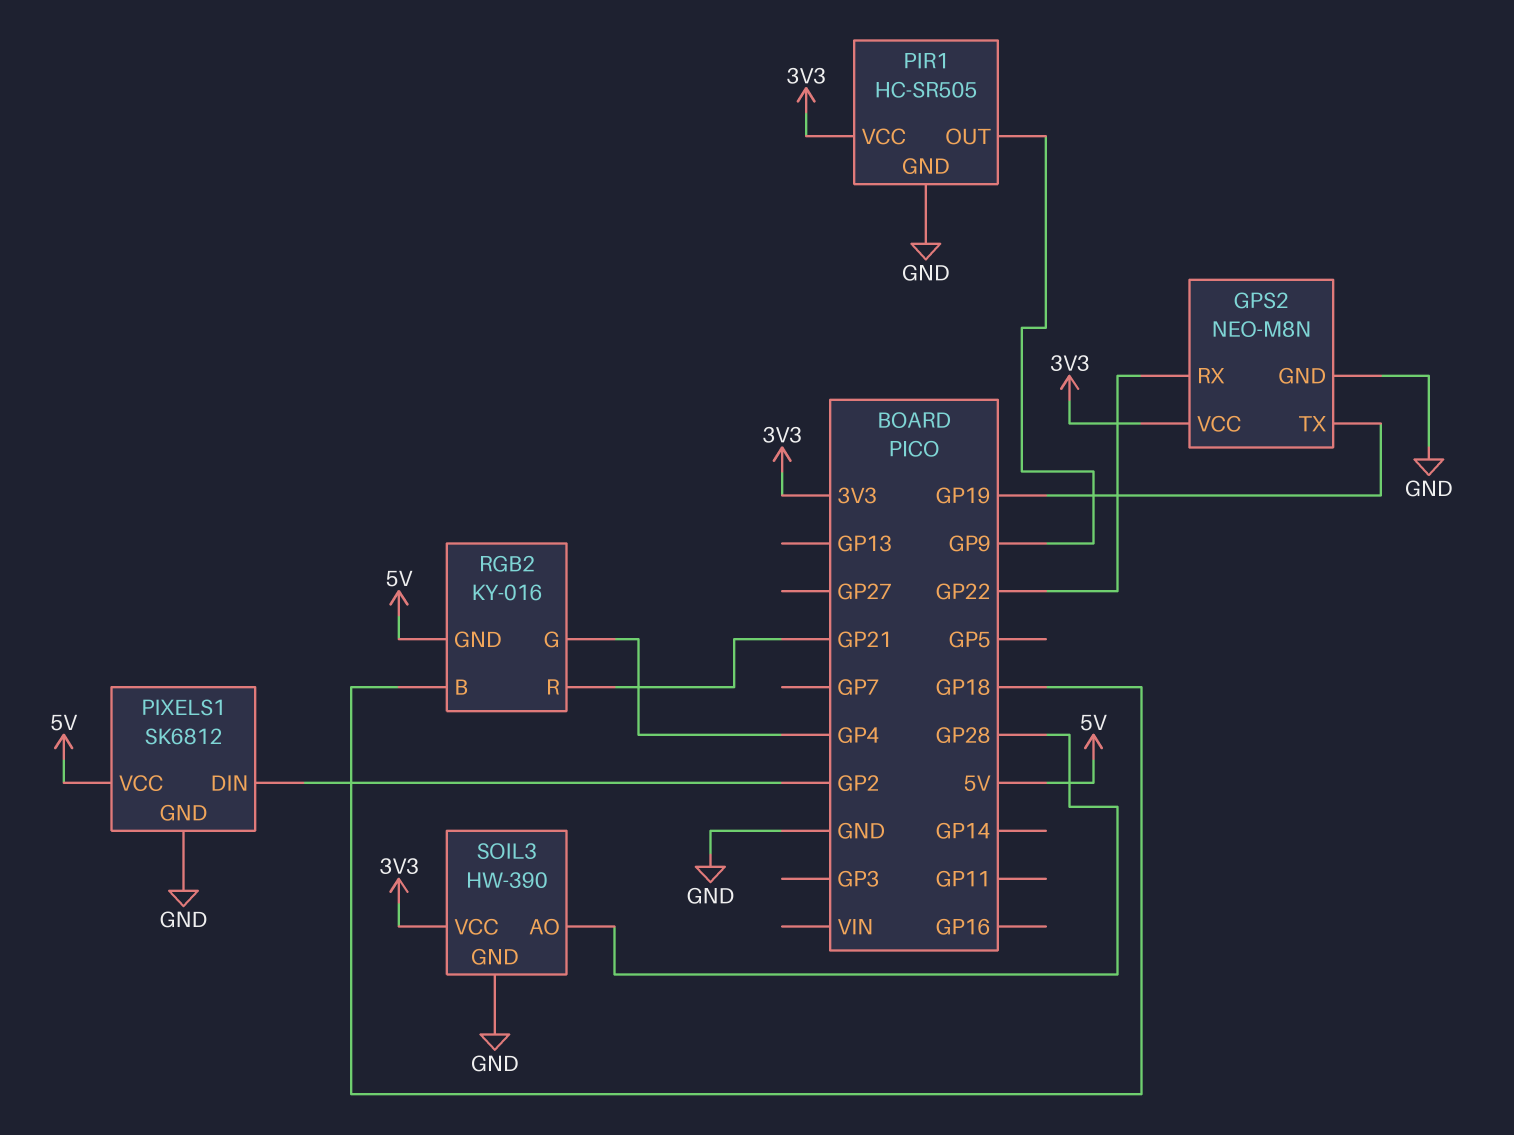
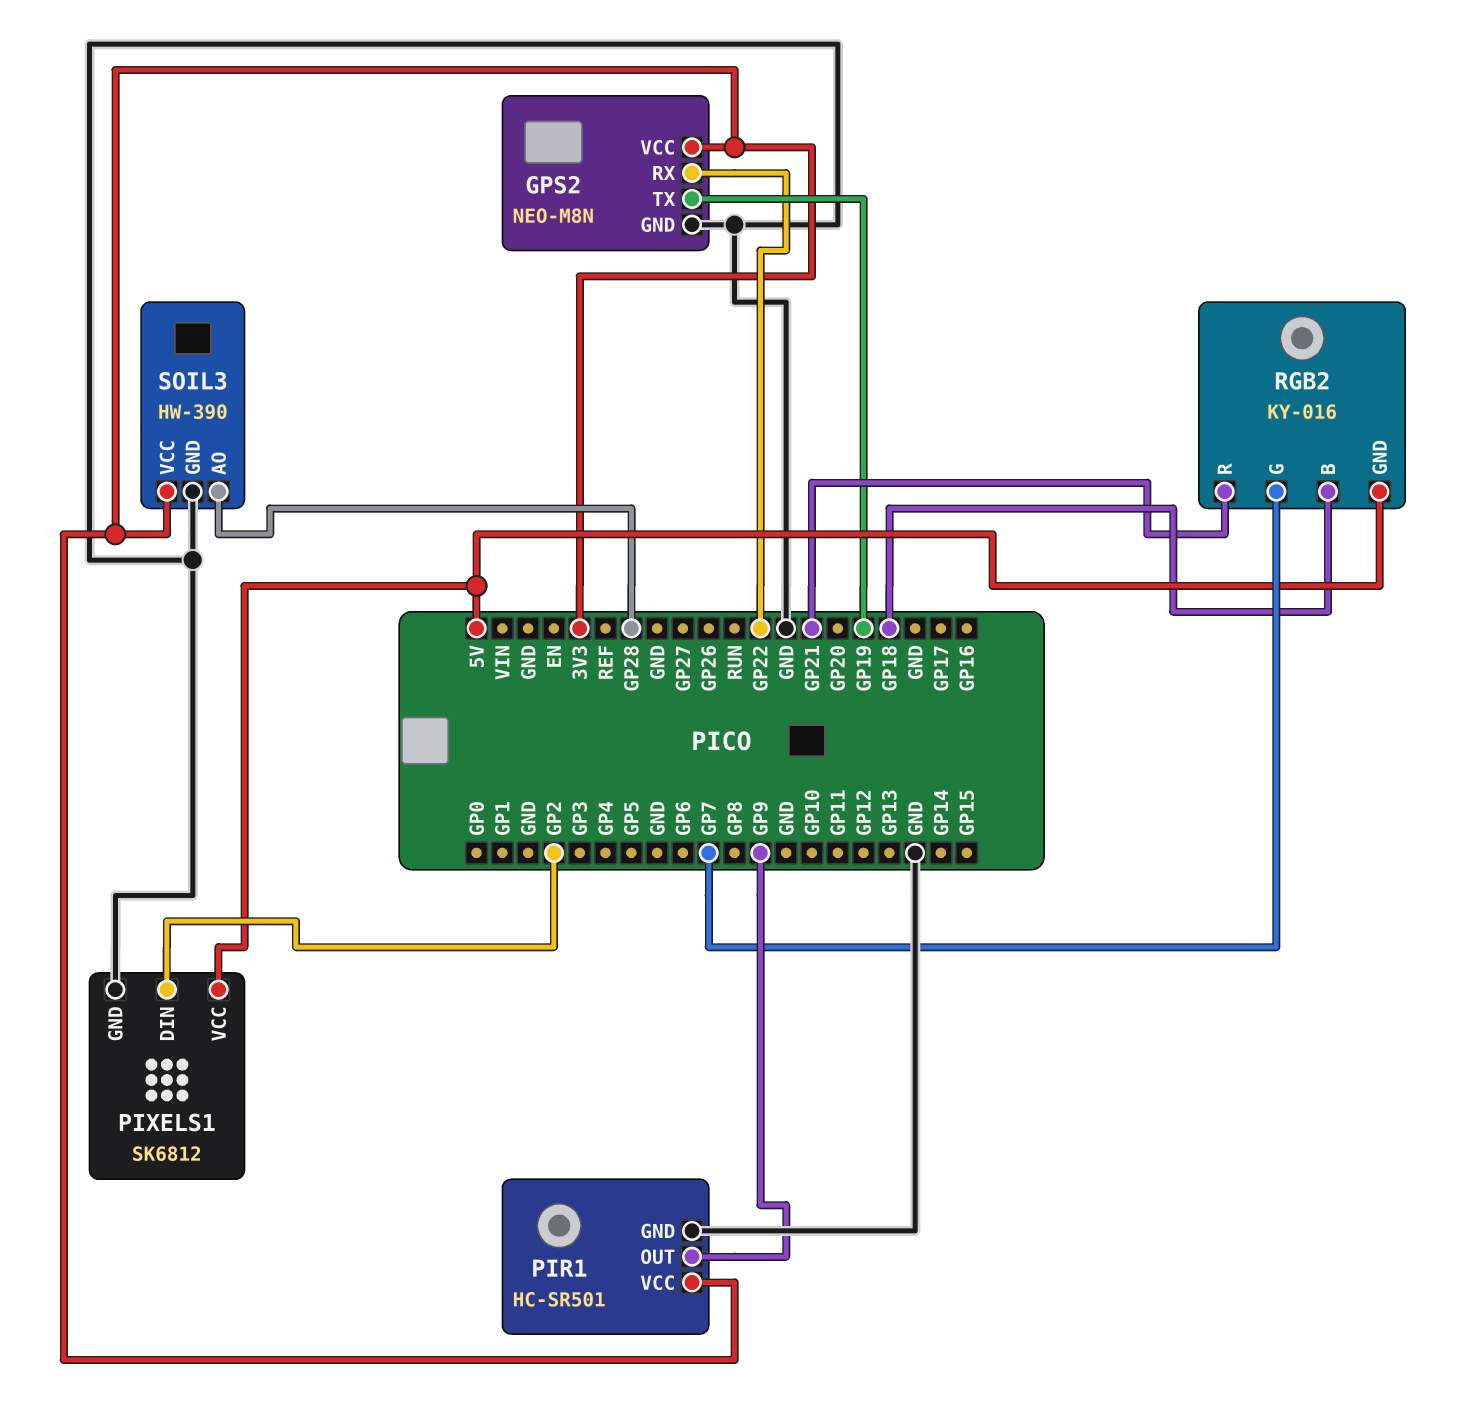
PIR1: HC-SR505 -> HC-SR501
RGB2 pin G: GP4 -> GP7

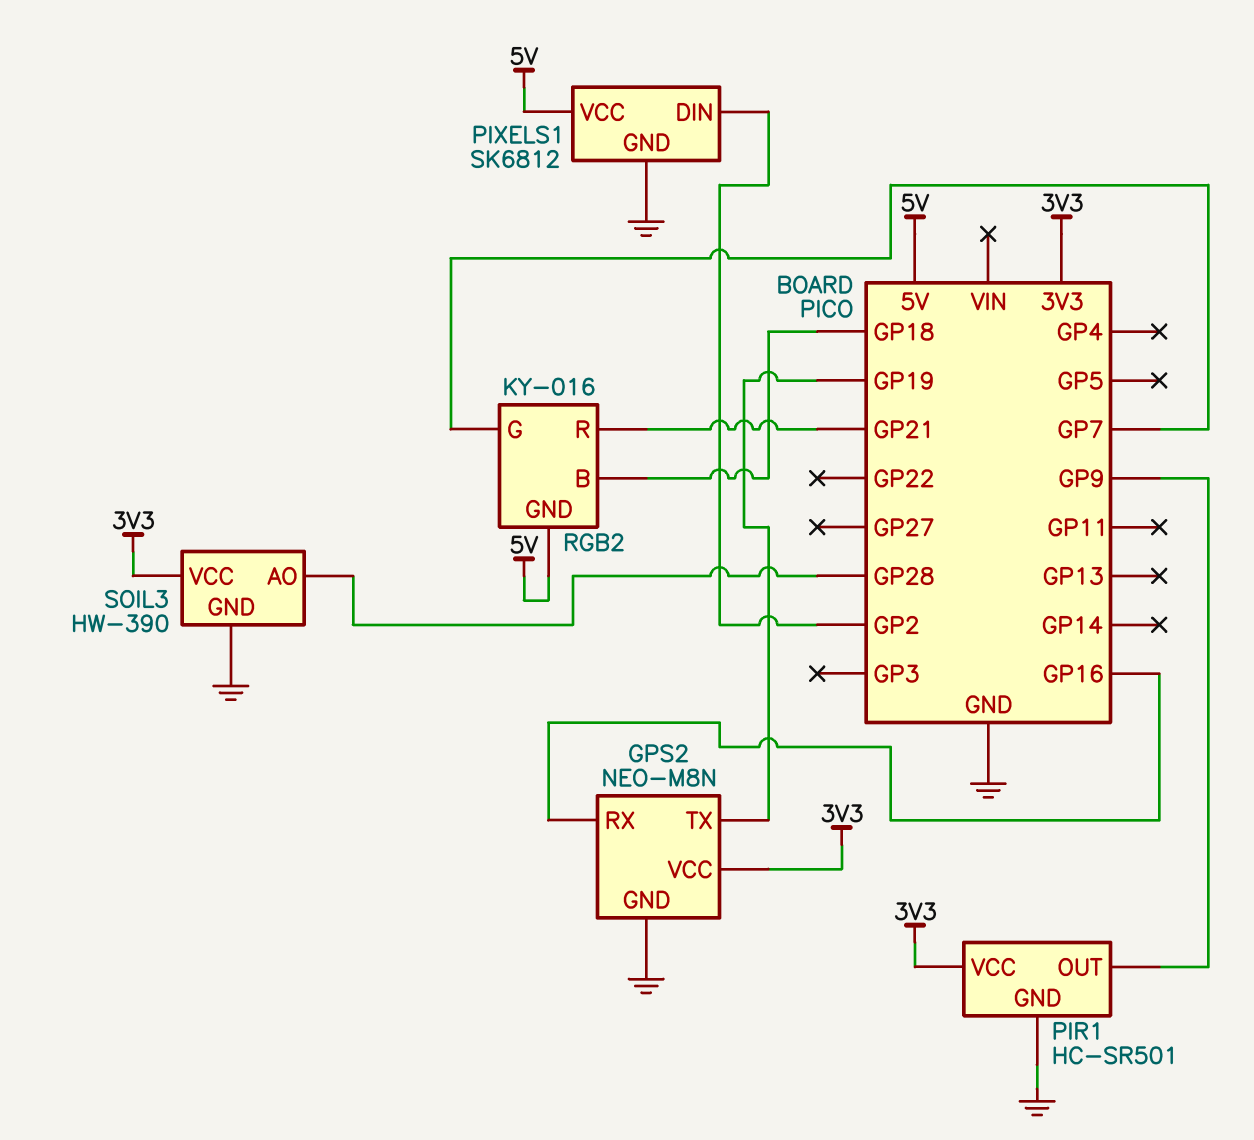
GPS2 pin RX: GP22 -> GP16

